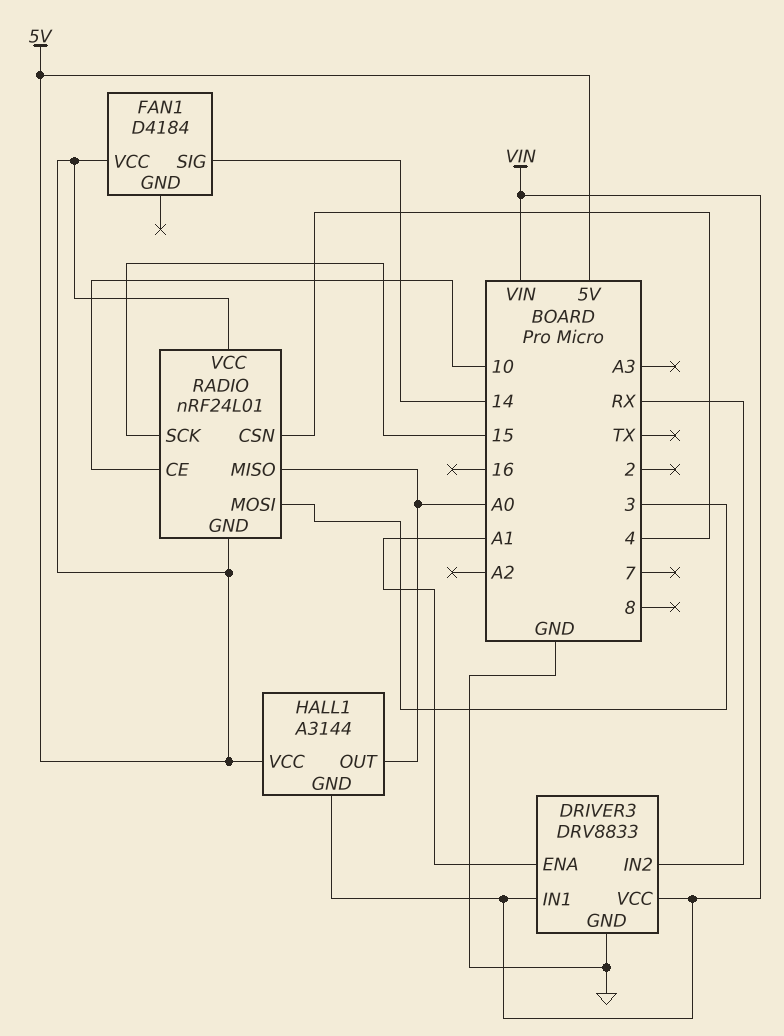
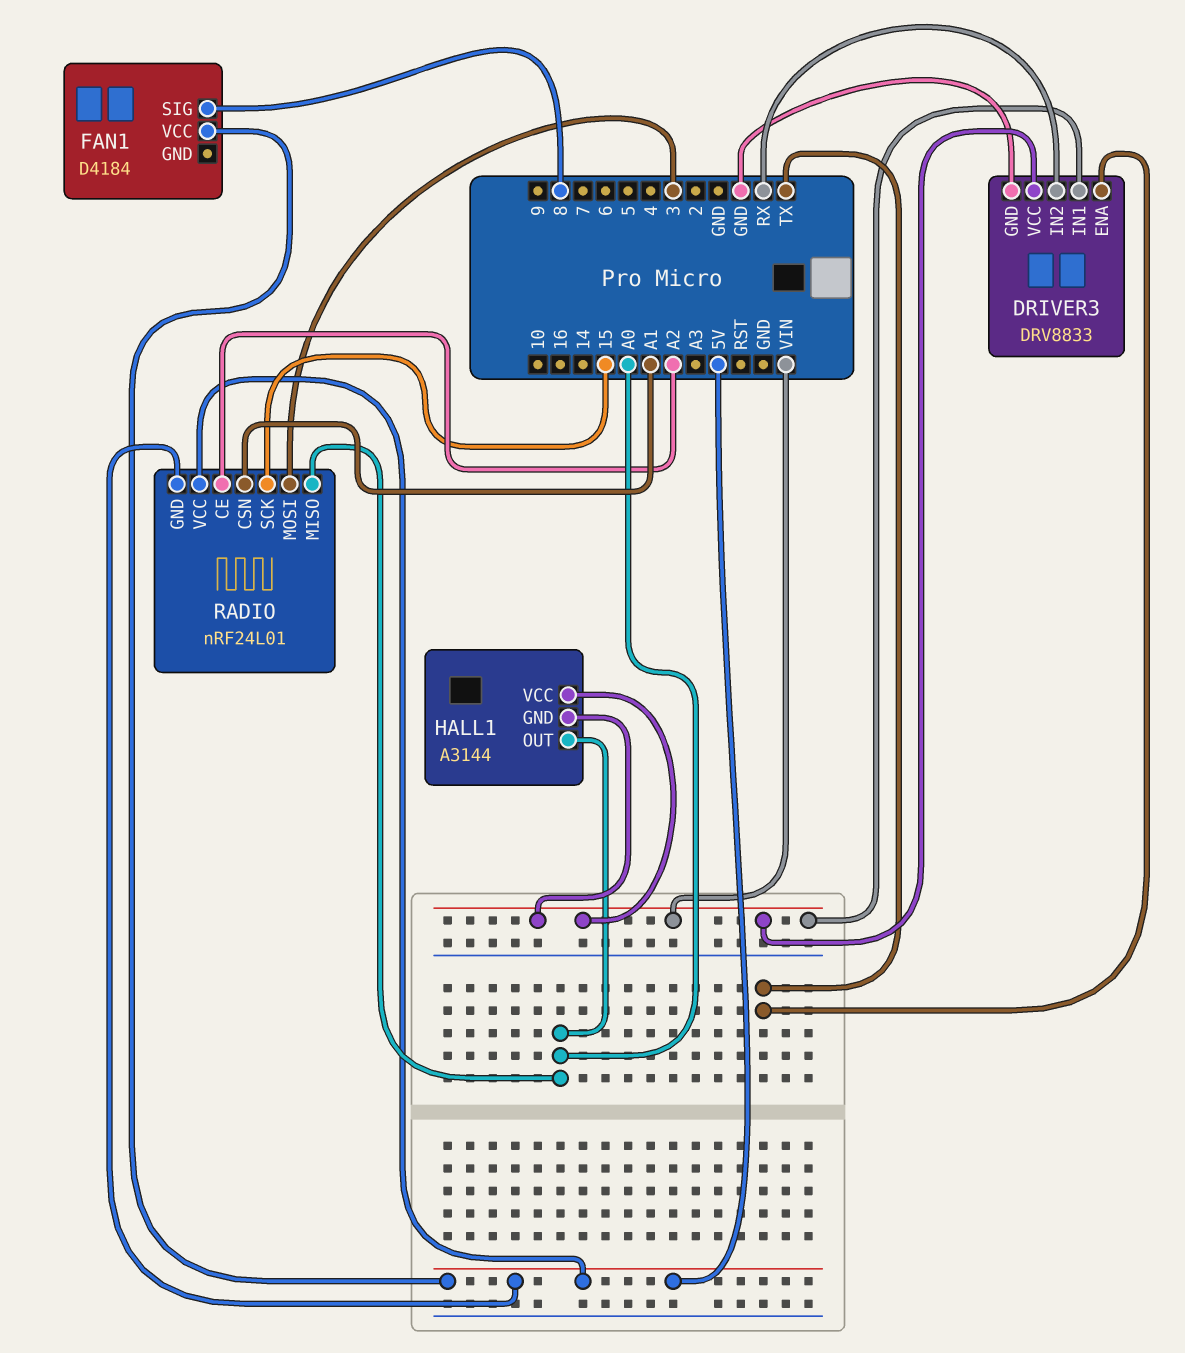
DRIVER3 pin ENA: A1 -> TX
FAN1 pin SIG: 14 -> 8
HALL1 pin VCC: 5V -> VIN
RADIO pin CE: 10 -> A2
RADIO pin CSN: 4 -> A1

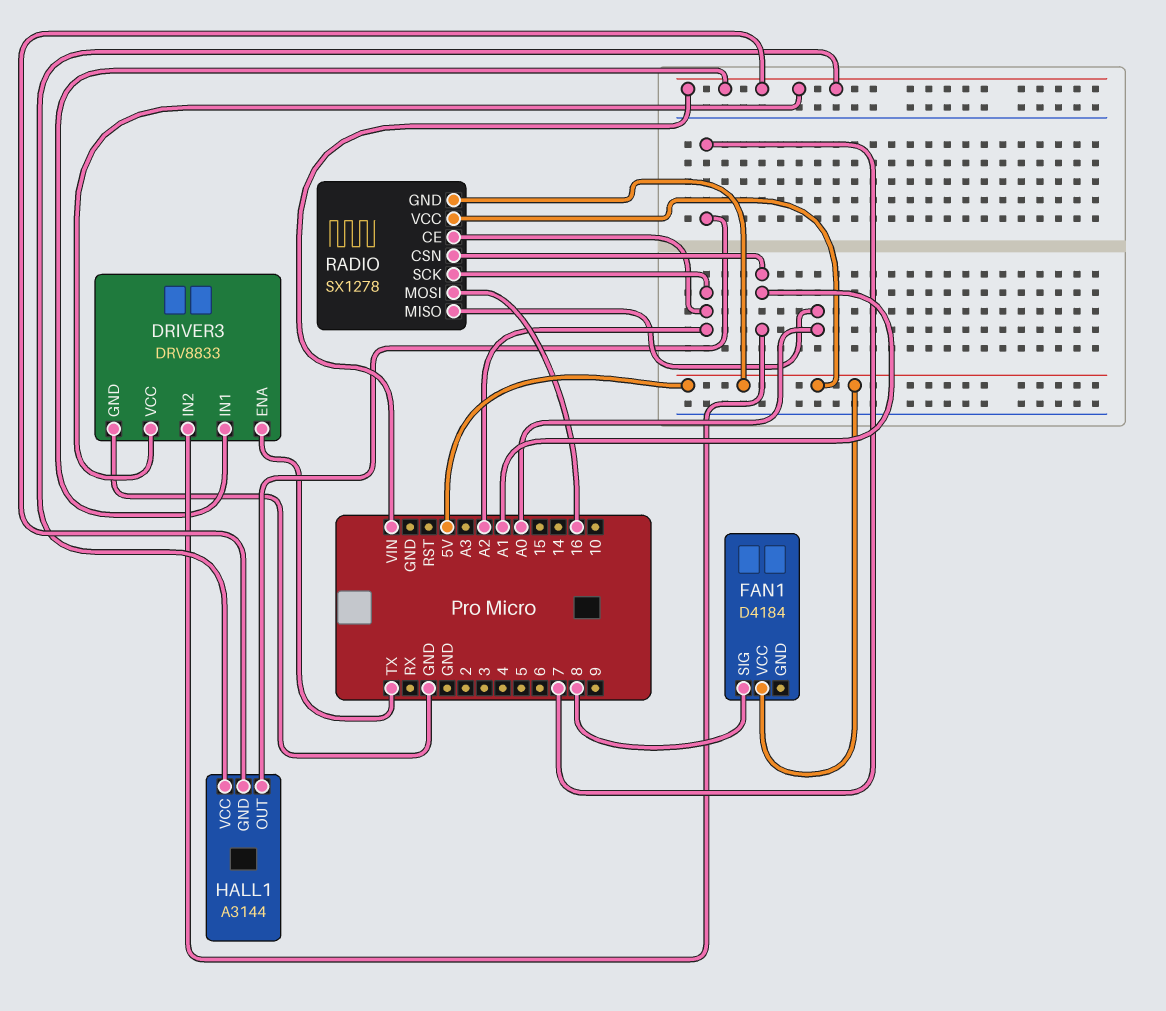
DRIVER3 pin IN2: RX -> A1
HALL1 pin OUT: A0 -> 7
RADIO: nRF24L01 -> SX1278
RADIO pin MOSI: 3 -> 16
RADIO pin SCK: 15 -> A2

